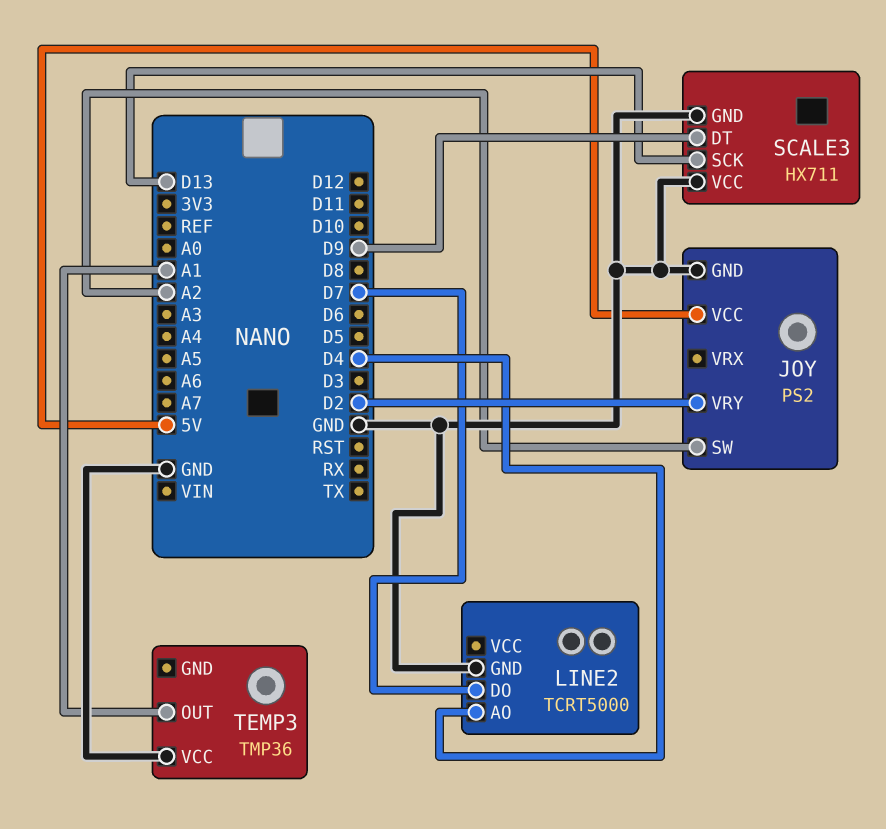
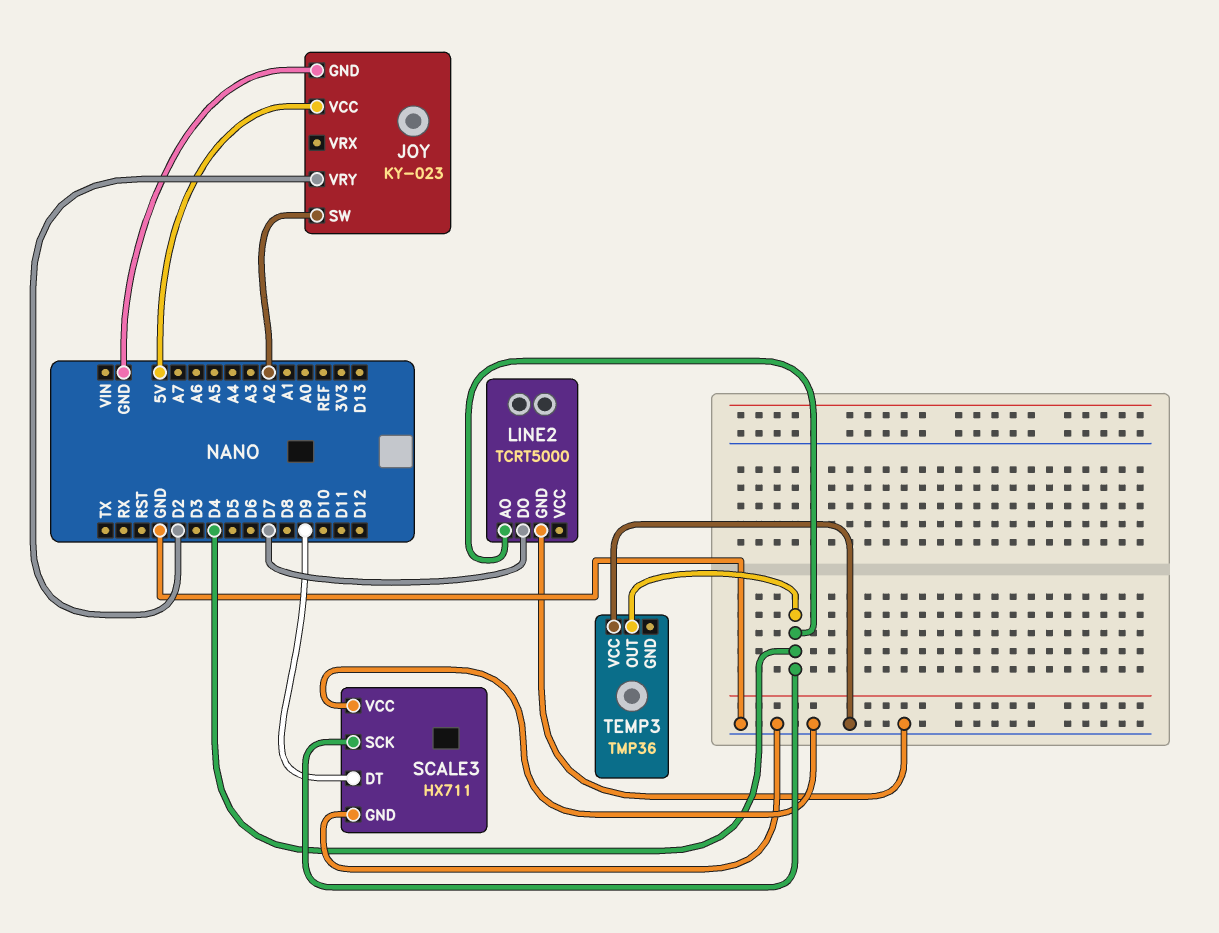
JOY: PS2 -> KY-023
SCALE3 pin SCK: D13 -> D4
TEMP3 pin OUT: A1 -> D4

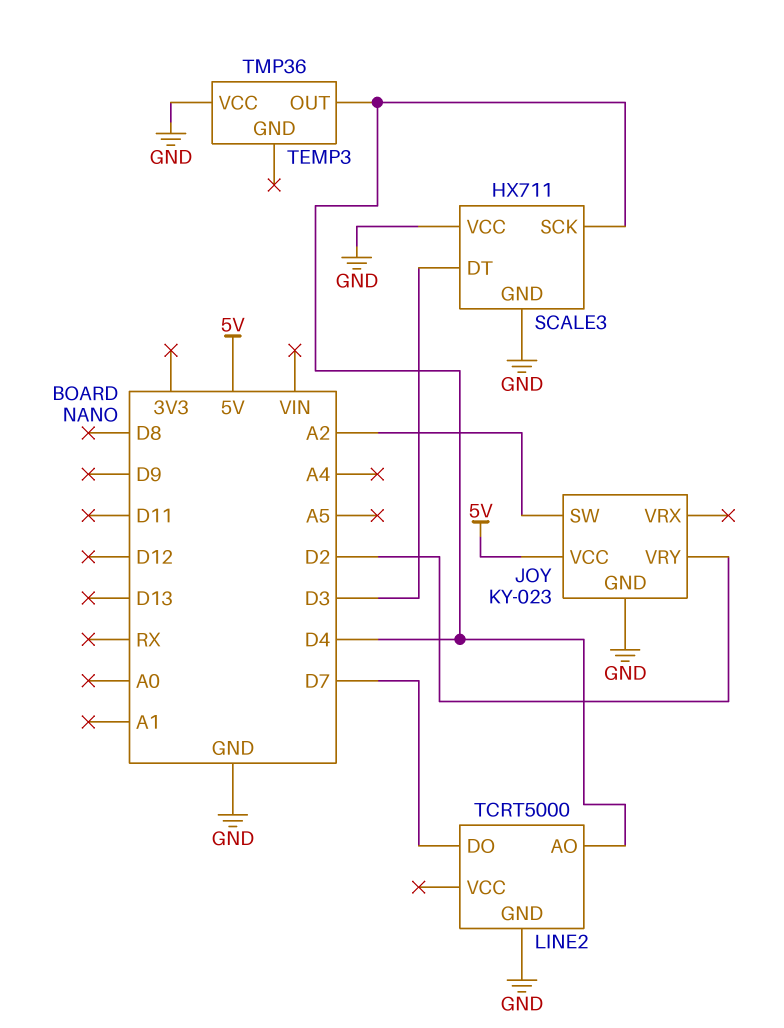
SCALE3 pin DT: D9 -> D3

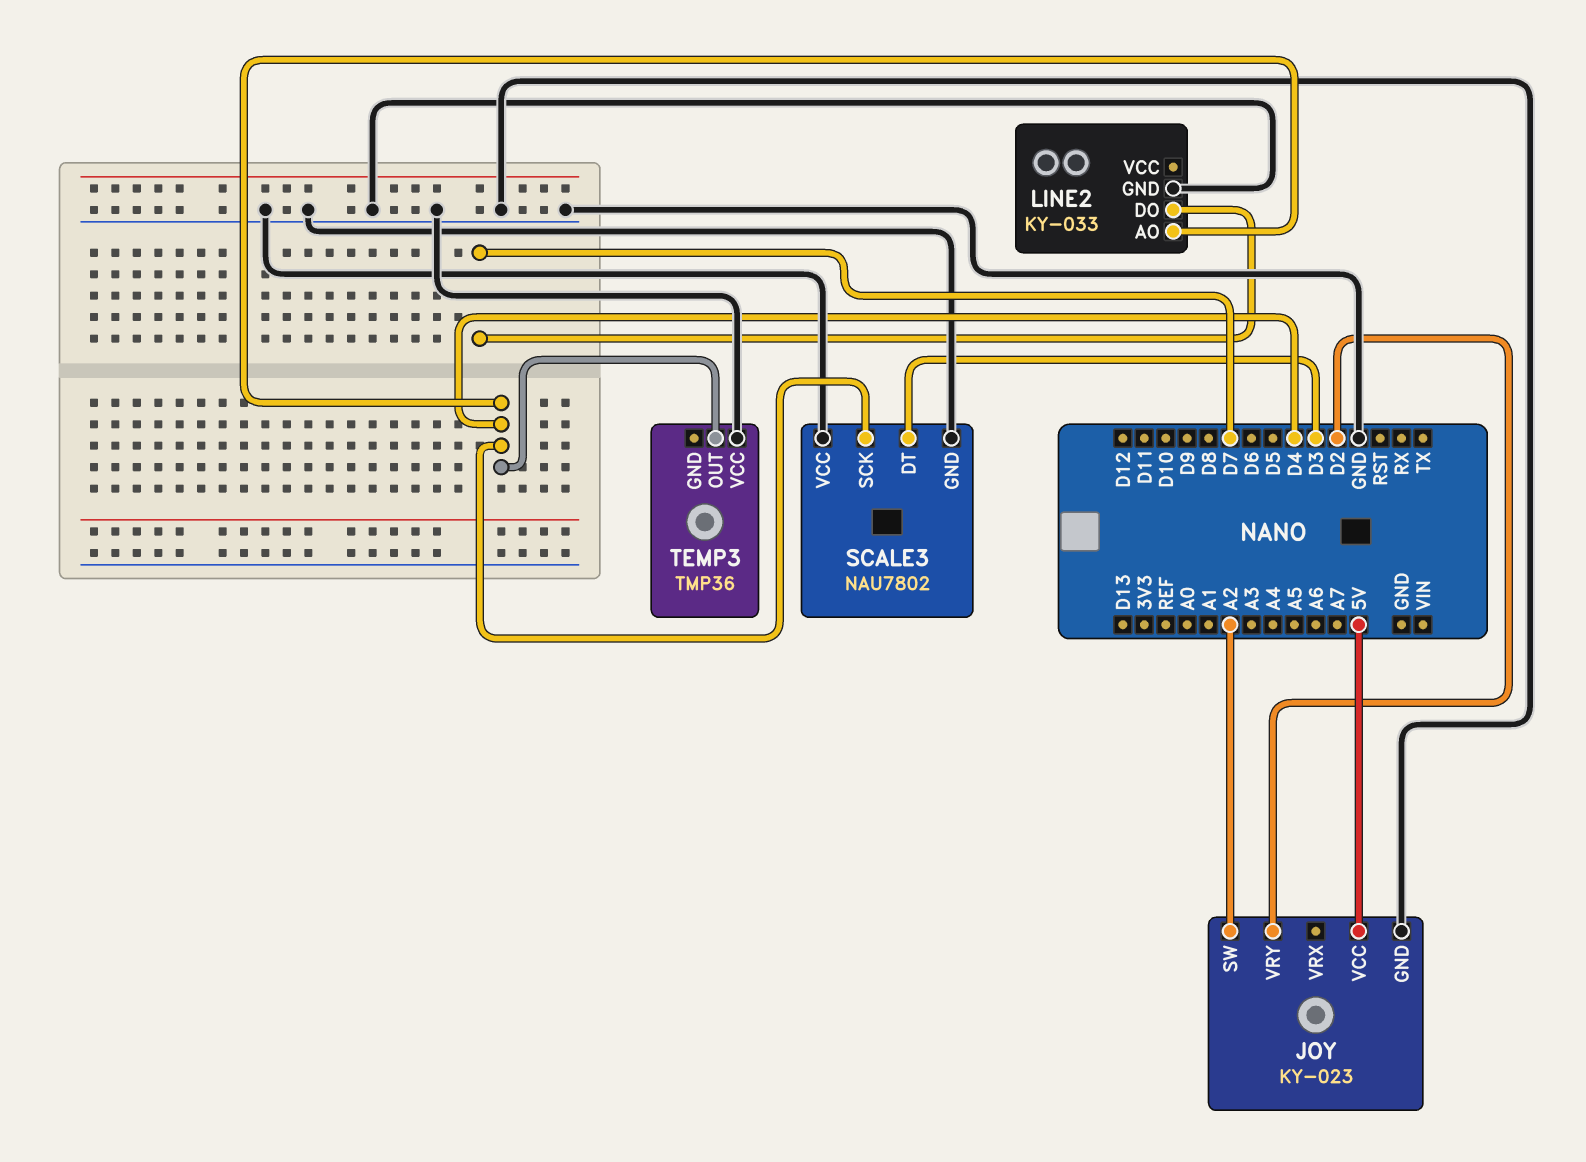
LINE2: TCRT5000 -> KY-033
SCALE3: HX711 -> NAU7802

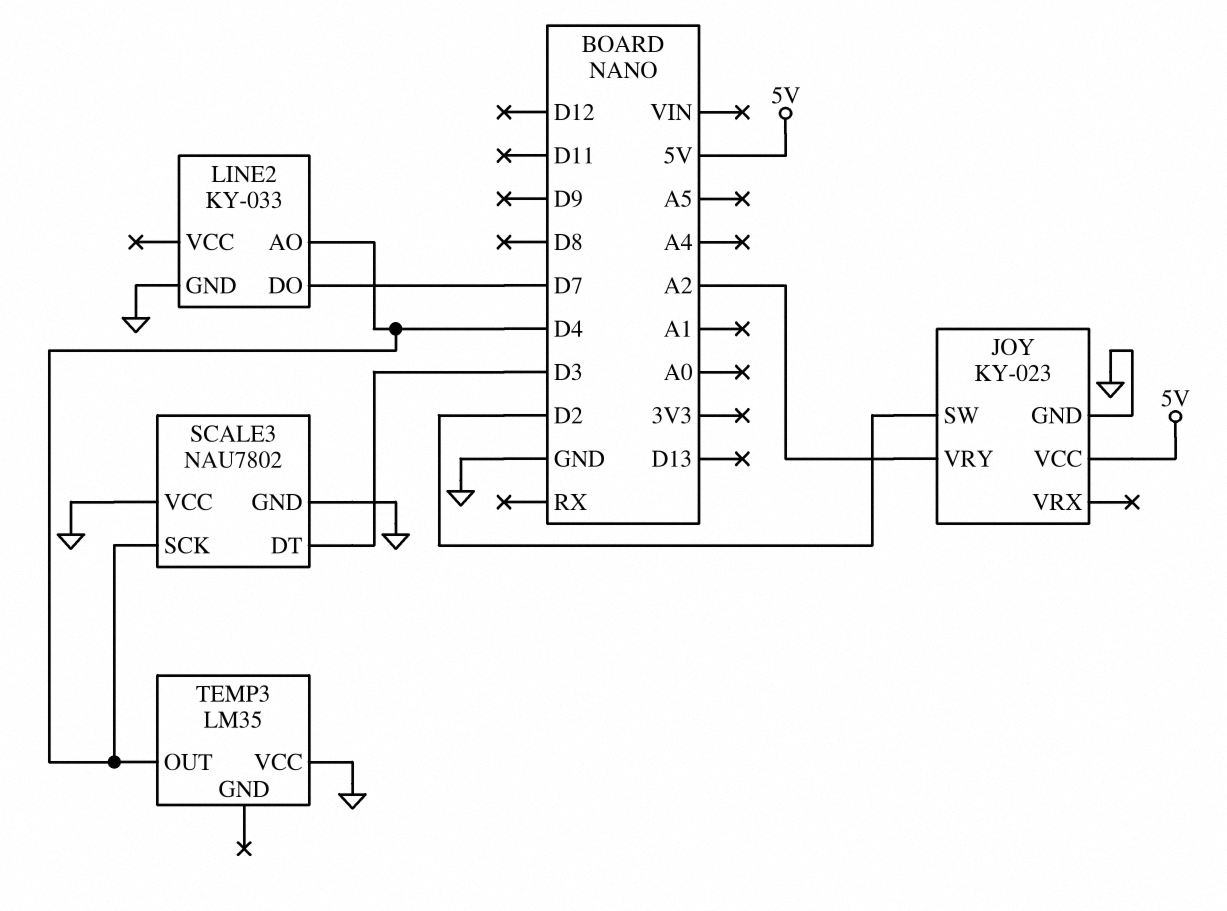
JOY pin SW: A2 -> D2
JOY pin VRY: D2 -> A2
TEMP3: TMP36 -> LM35

